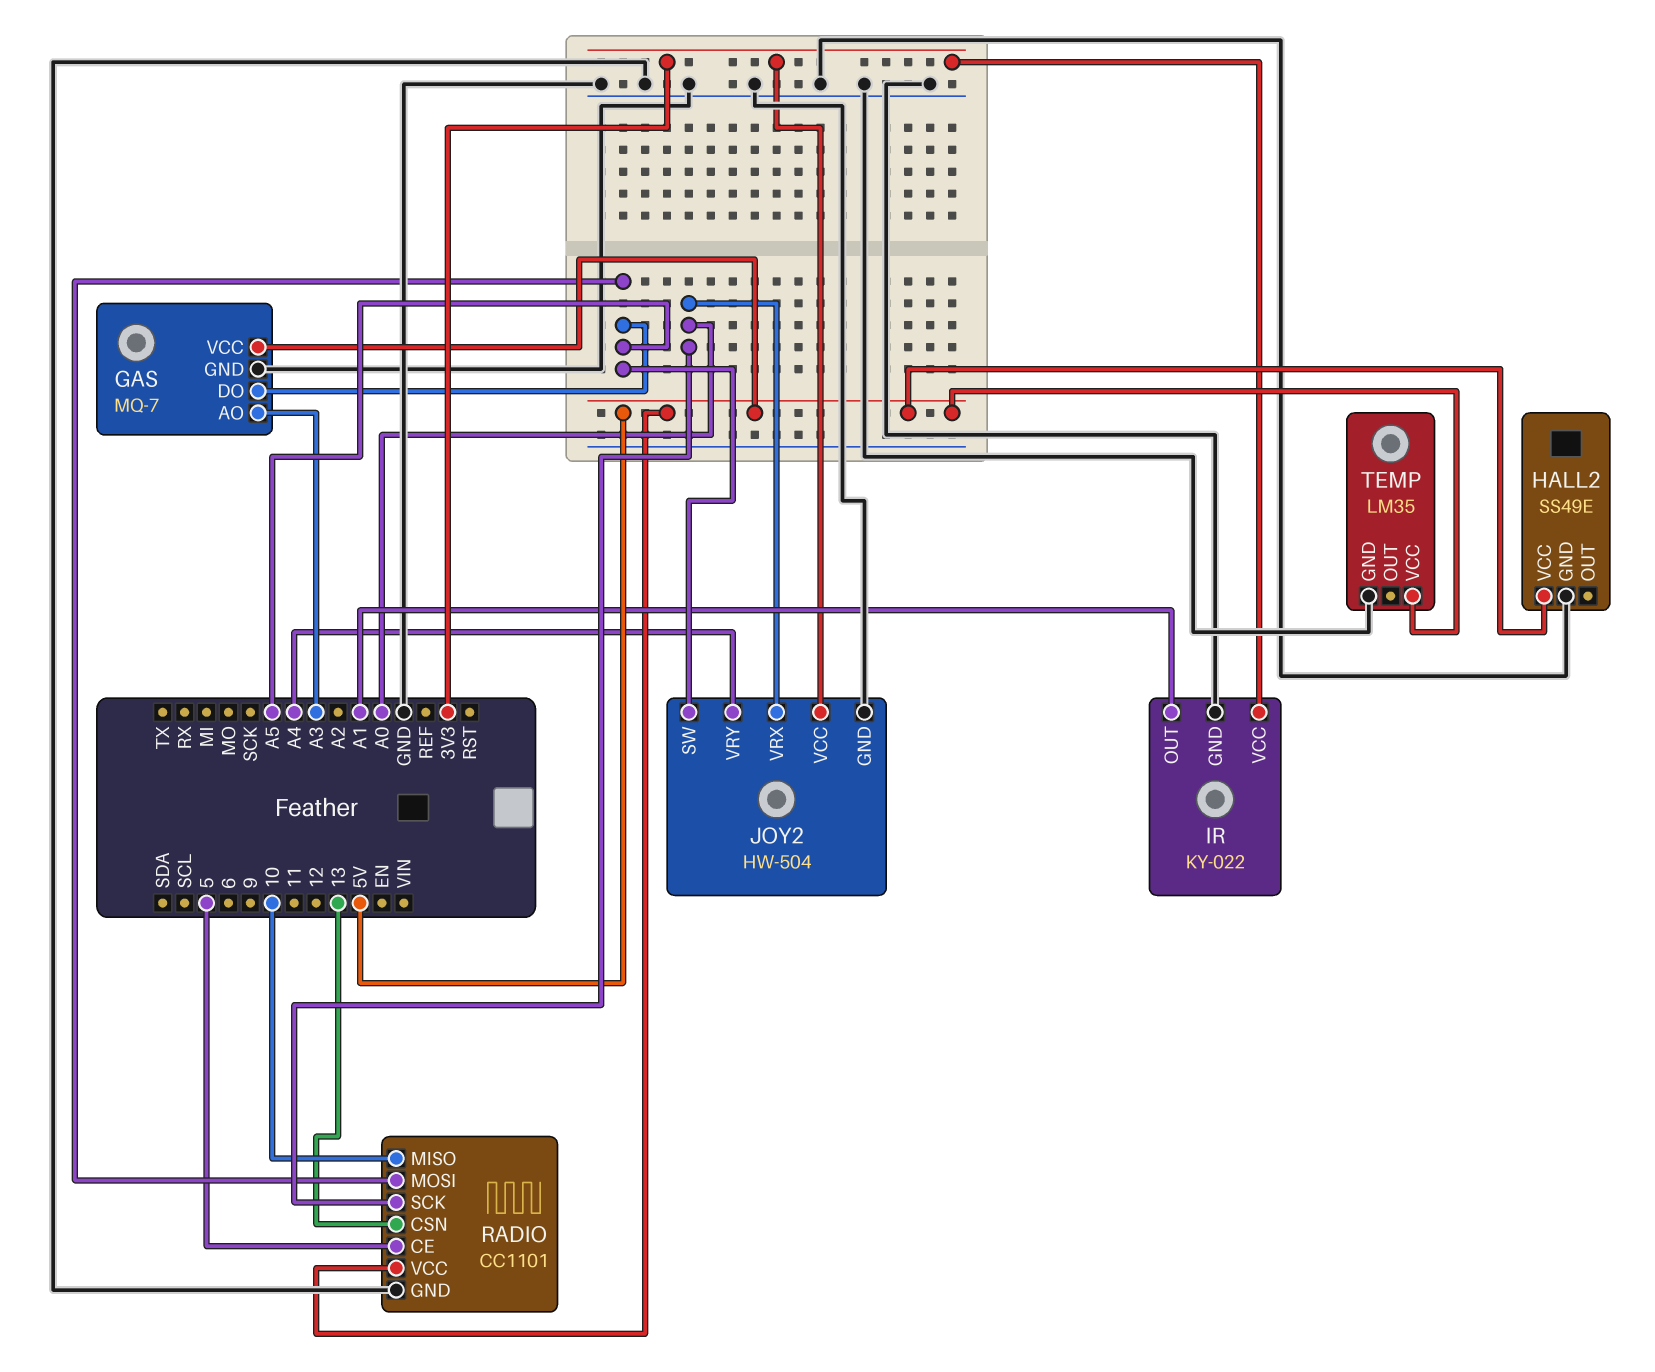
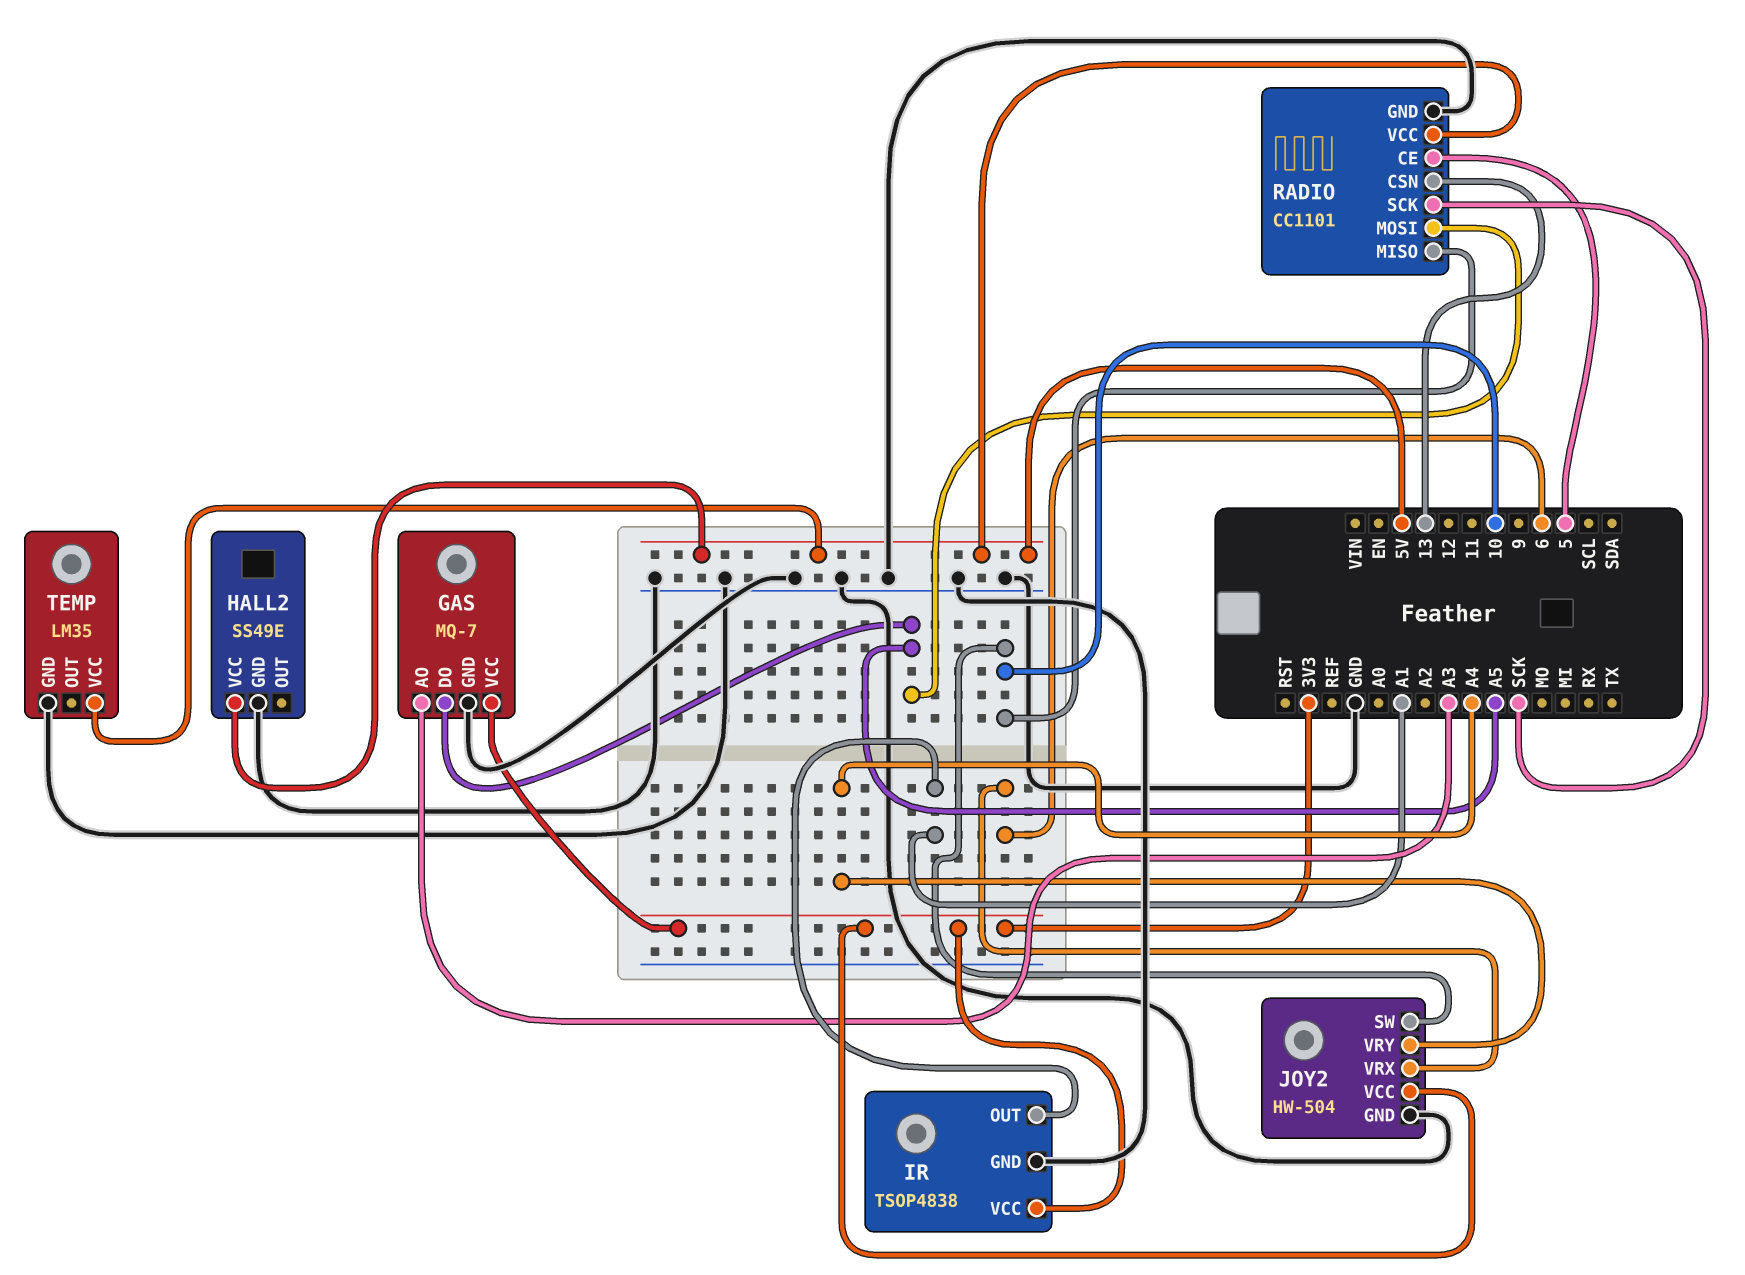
GAS pin VCC: 5V -> 3V3
IR: KY-022 -> TSOP4838
JOY2 pin SW: A5 -> 10
JOY2 pin VRX: A0 -> 6
RADIO pin SCK: A0 -> SCK

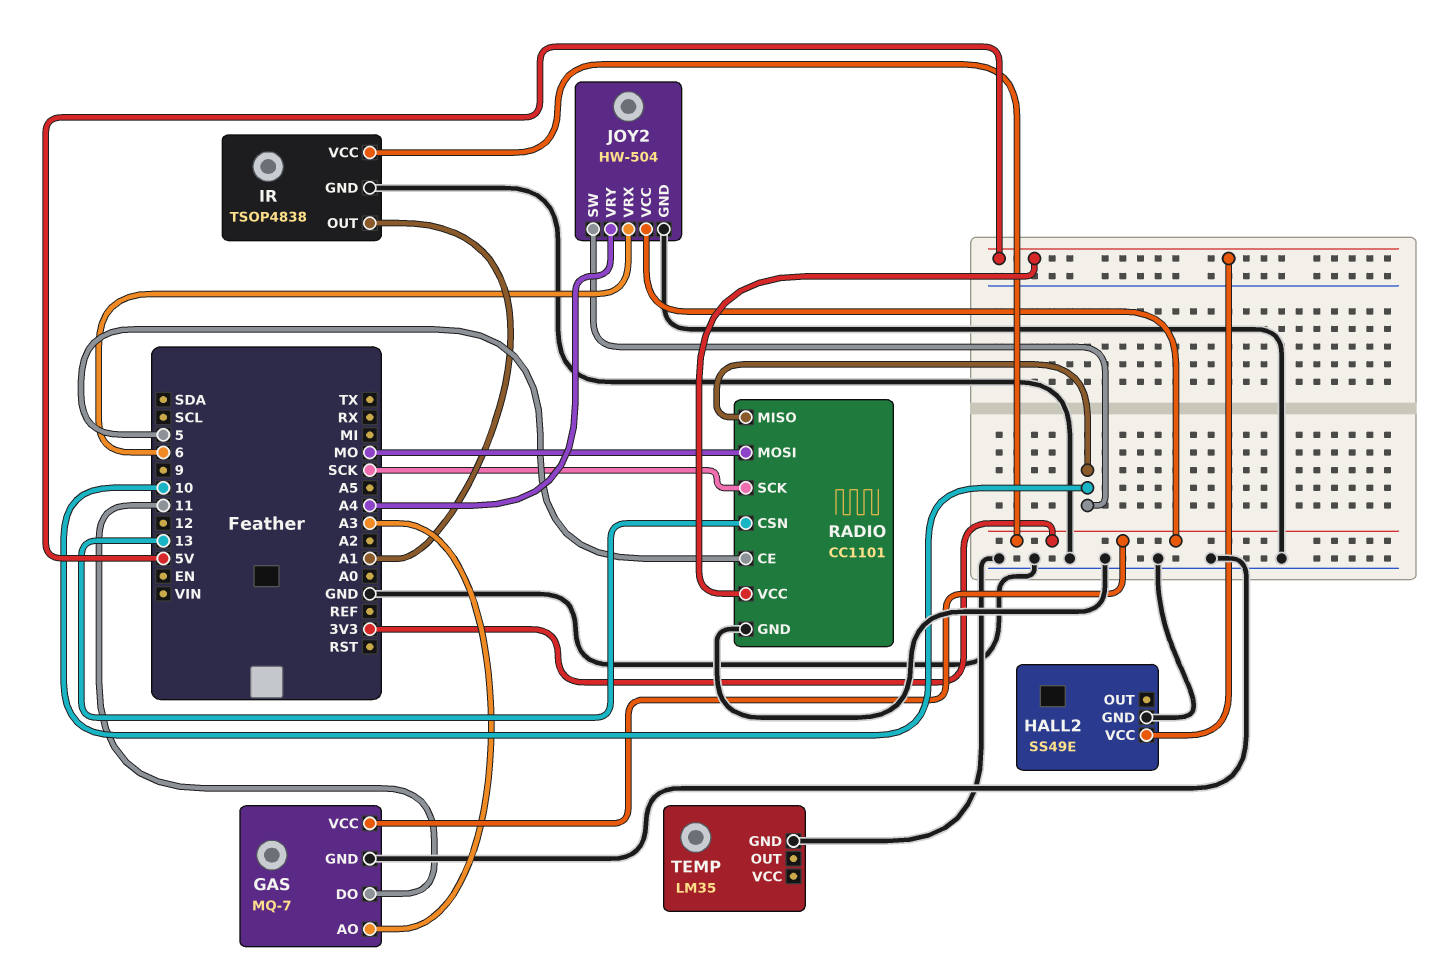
GAS pin DO: A5 -> 11
RADIO pin MOSI: A5 -> MO
TEMP pin VCC: 5V -> none

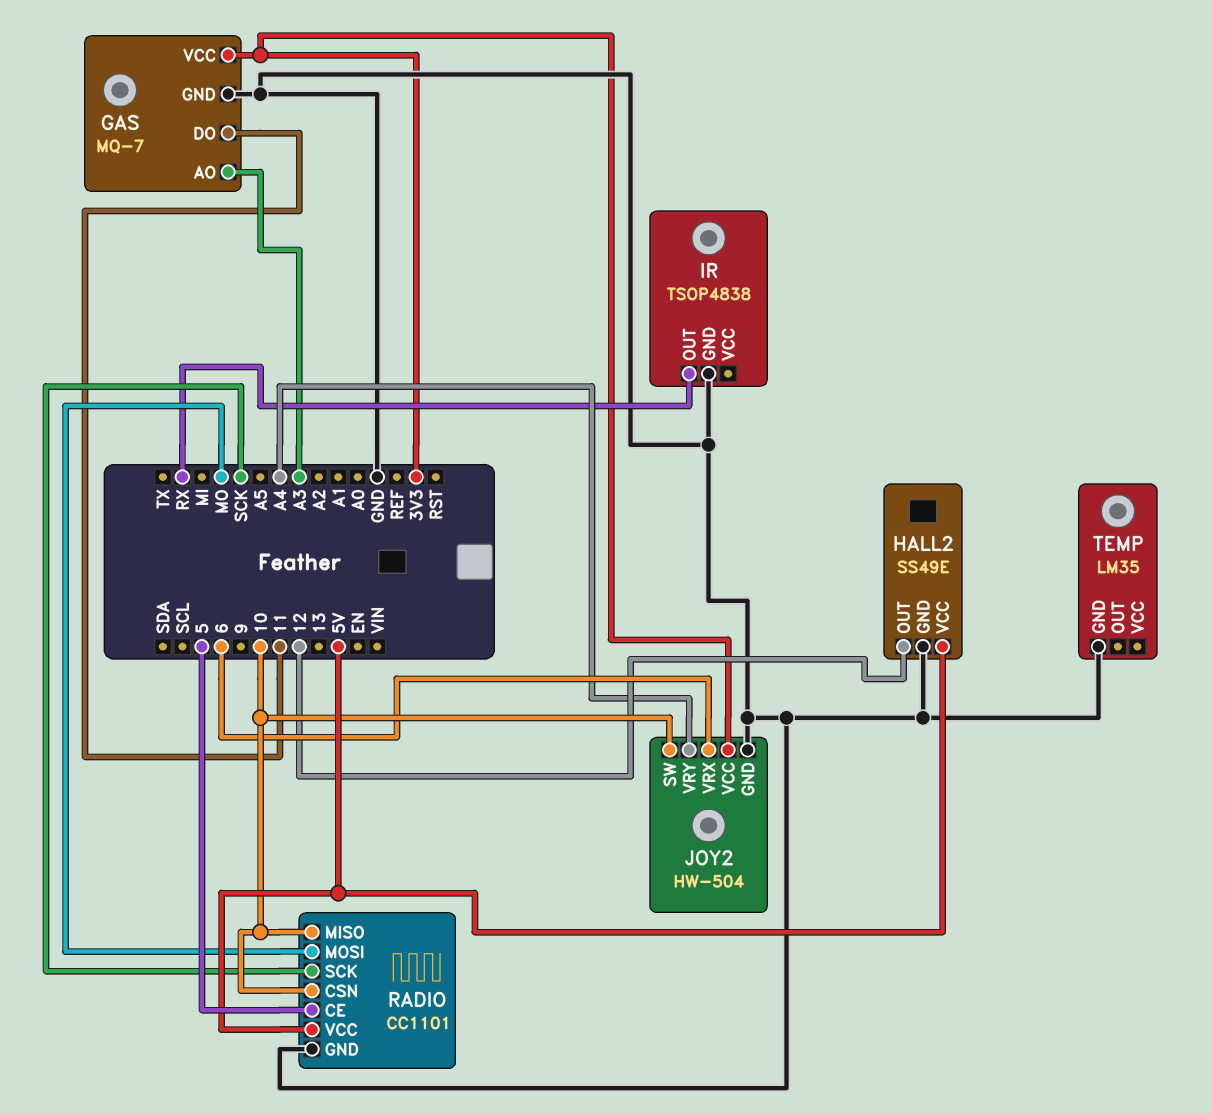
HALL2 pin OUT: none -> 12
IR pin OUT: A1 -> RX
IR pin VCC: 3V3 -> none
RADIO pin CSN: 13 -> 10

